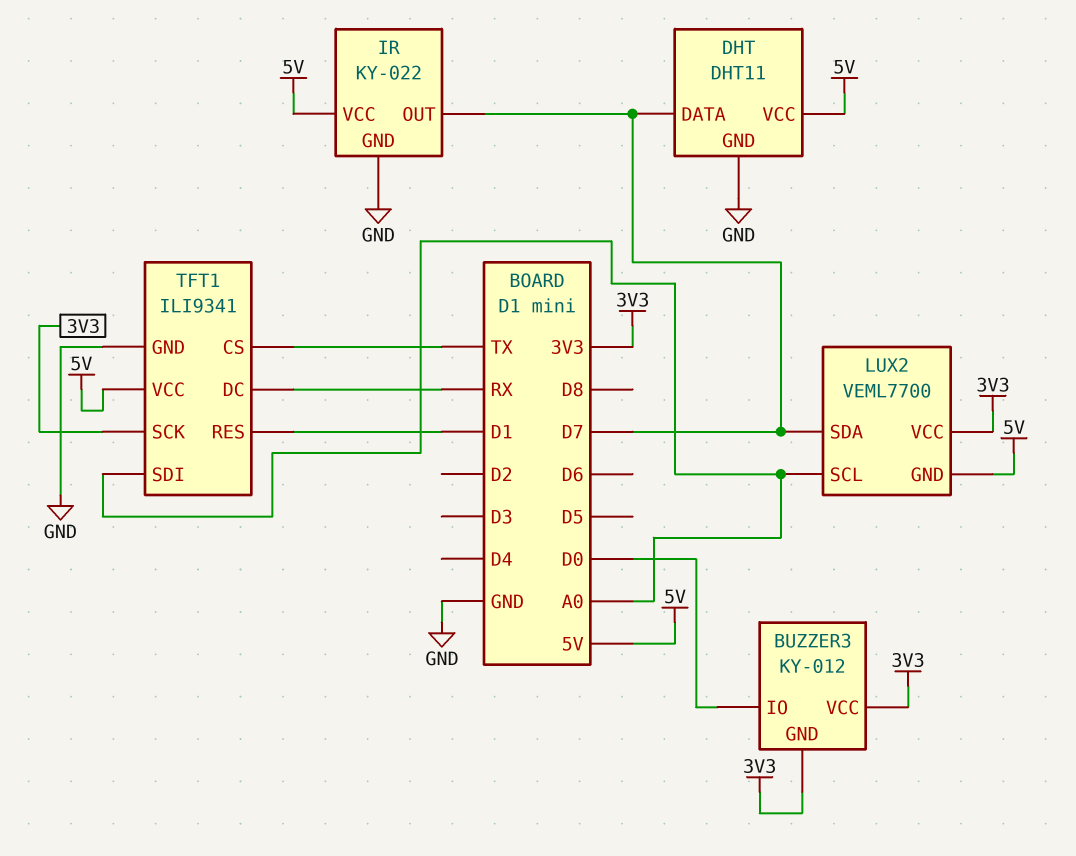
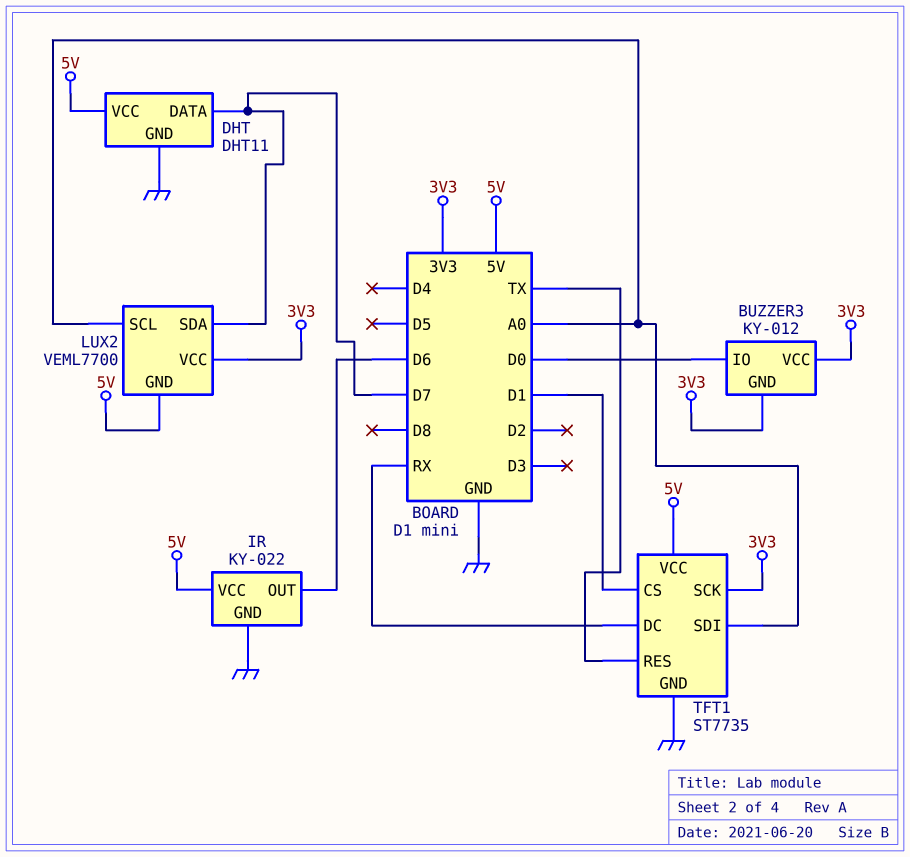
IR pin OUT: D7 -> D6
TFT1: ILI9341 -> ST7735
TFT1 pin CS: TX -> D1
TFT1 pin RES: D1 -> TX

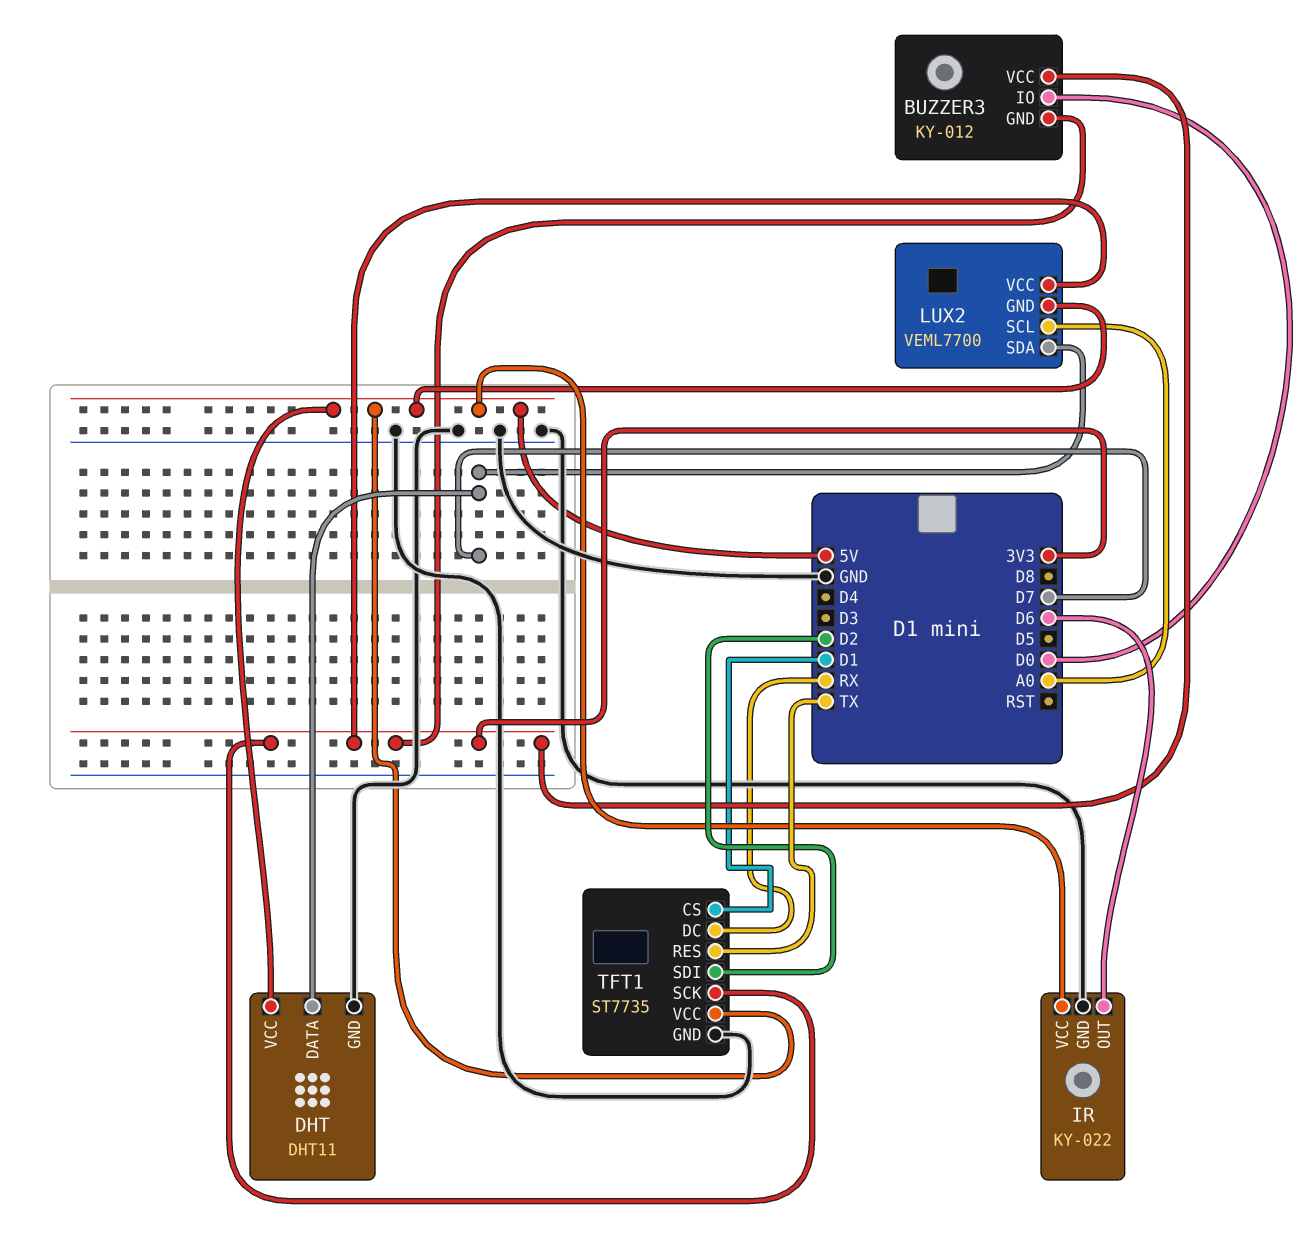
TFT1 pin SDI: A0 -> D2

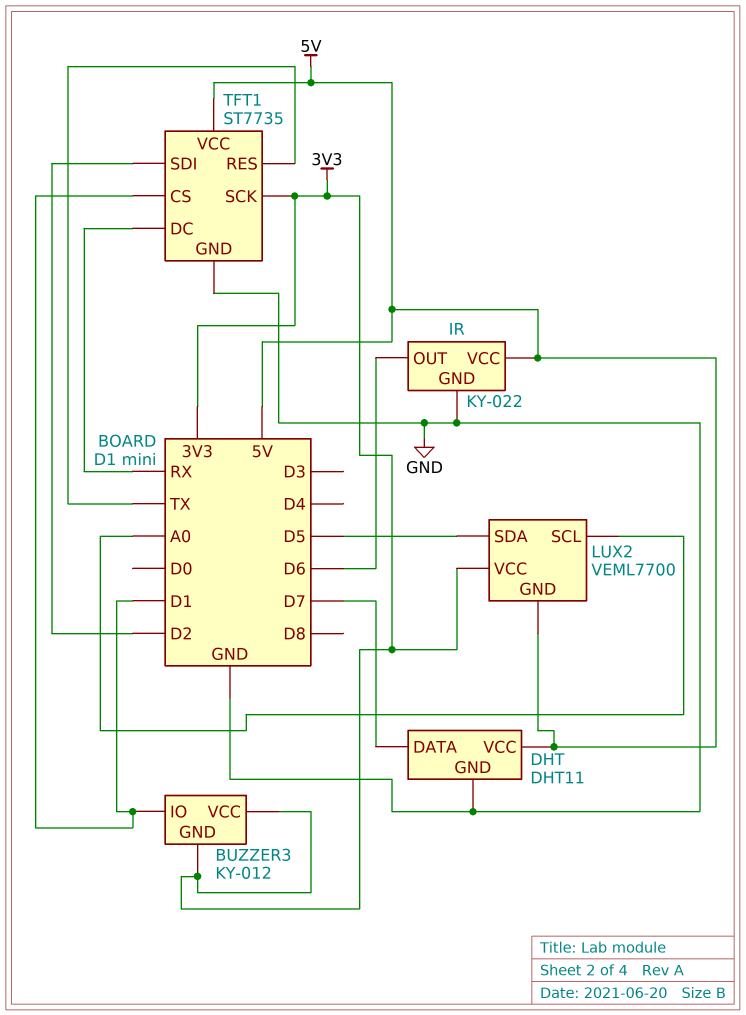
BUZZER3 pin IO: D0 -> D1
LUX2 pin SDA: D7 -> D5

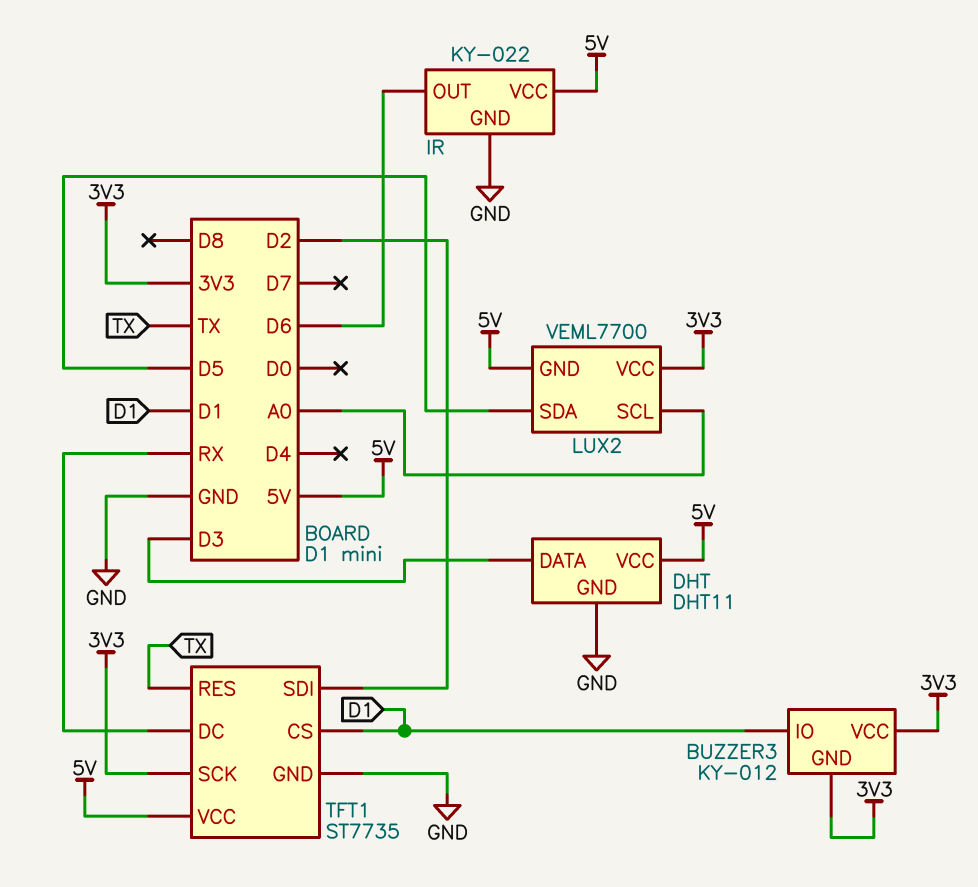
DHT pin DATA: D7 -> D3

